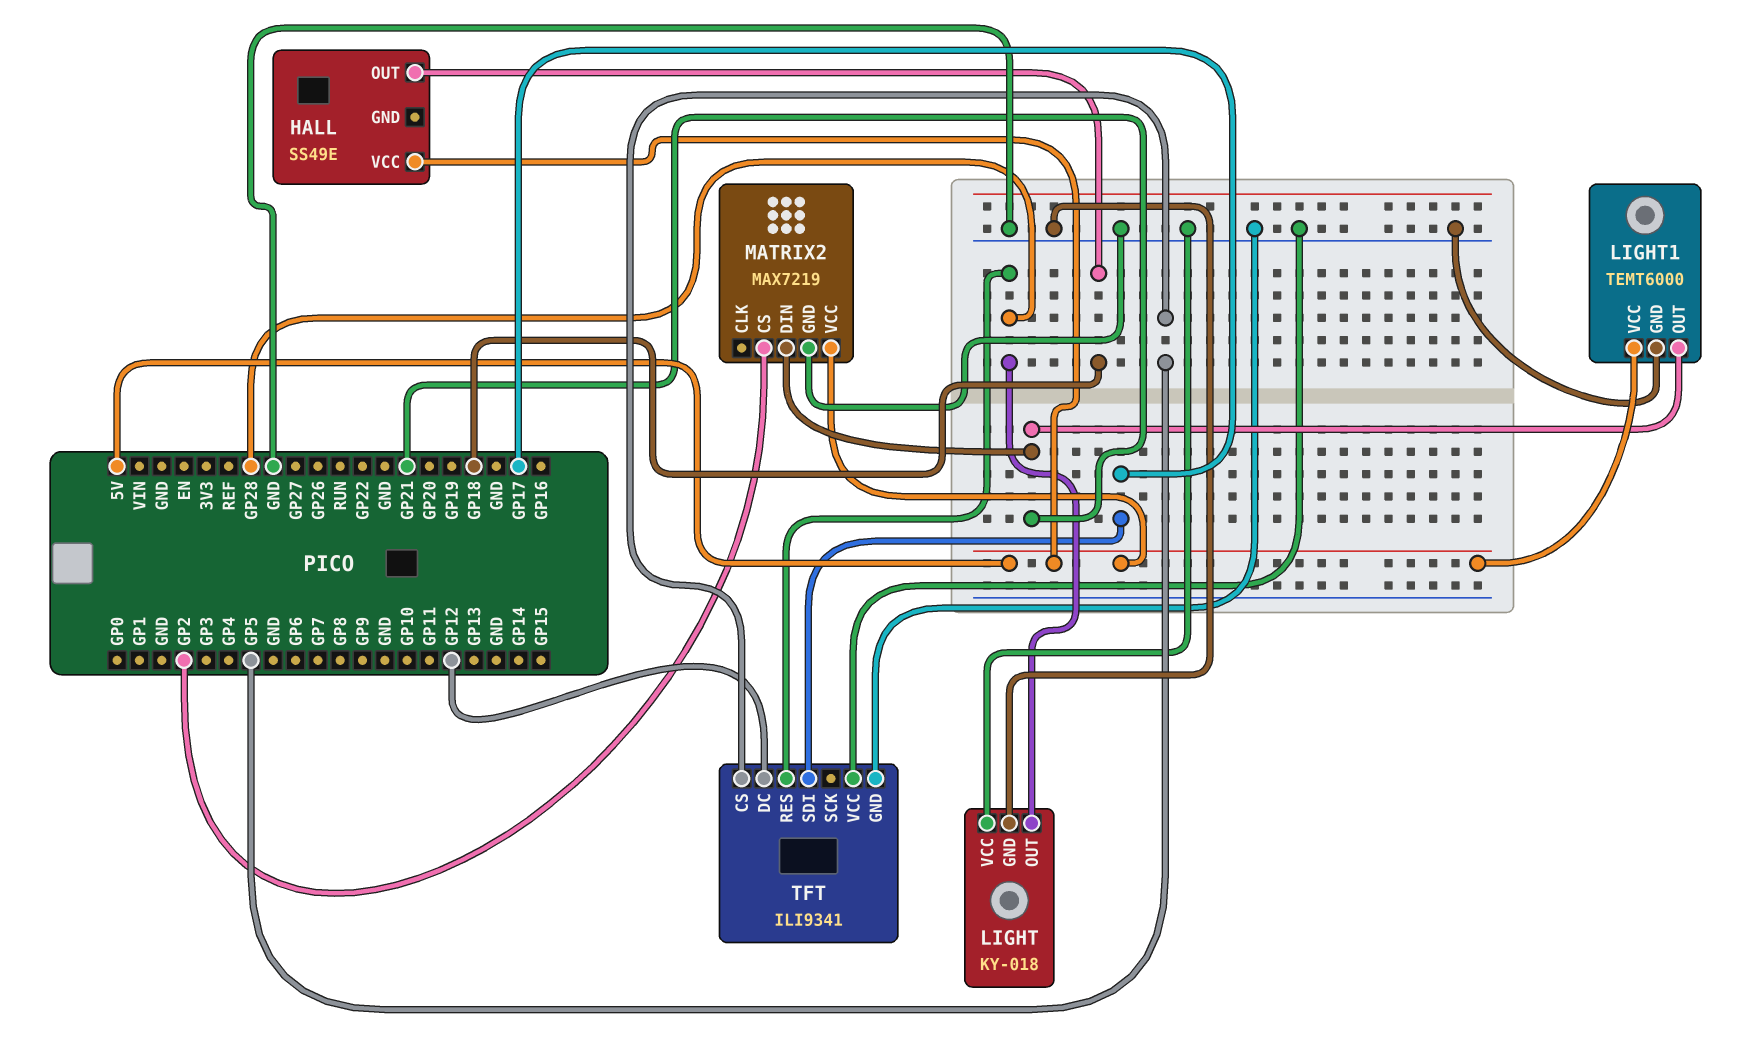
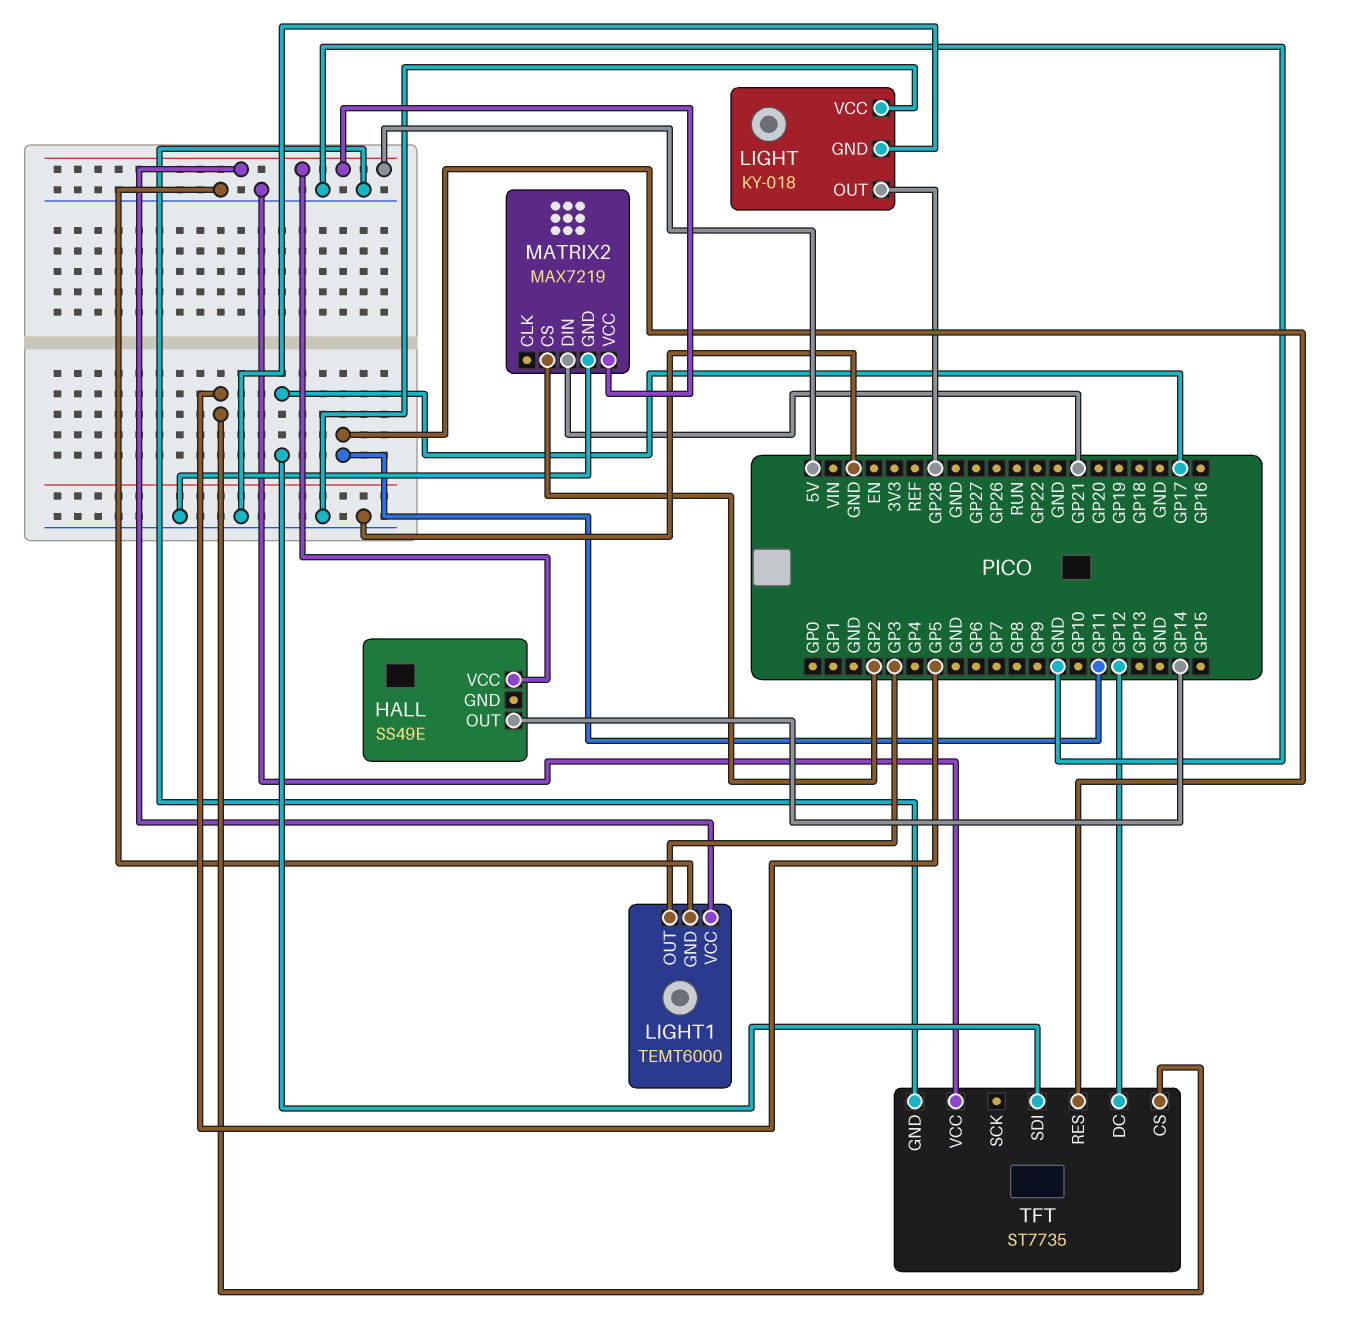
HALL pin OUT: GP18 -> GP14
LIGHT1 pin OUT: GP21 -> GP3
TFT: ILI9341 -> ST7735
TFT pin RES: GP28 -> GP11

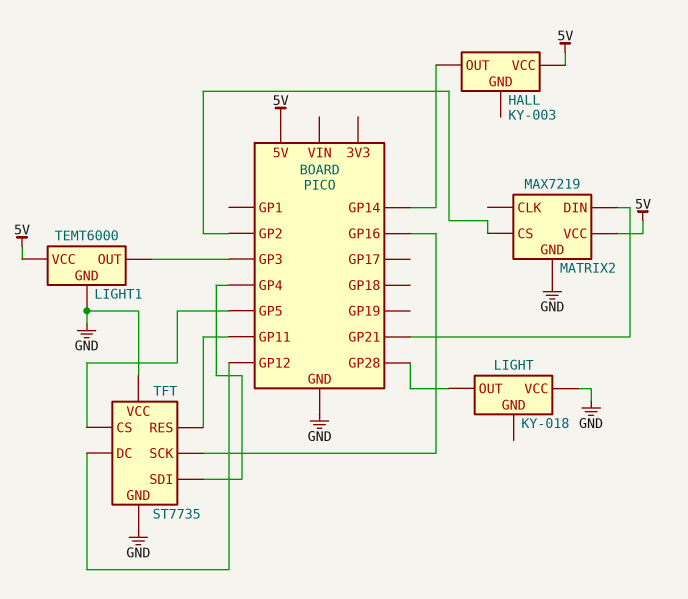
HALL: SS49E -> KY-003
LIGHT pin GND: GND -> none
TFT pin SCK: none -> GP16
TFT pin SDI: GP17 -> GP4

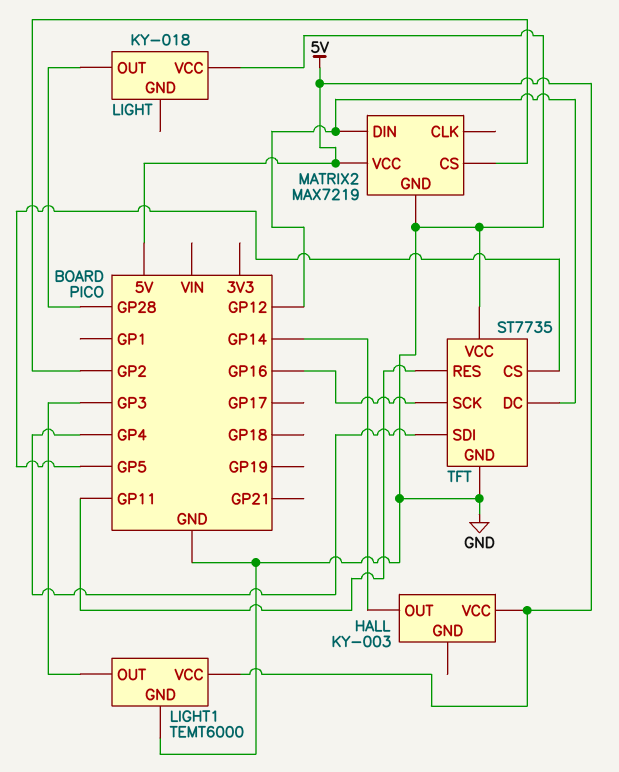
MATRIX2 pin DIN: GP21 -> GP12

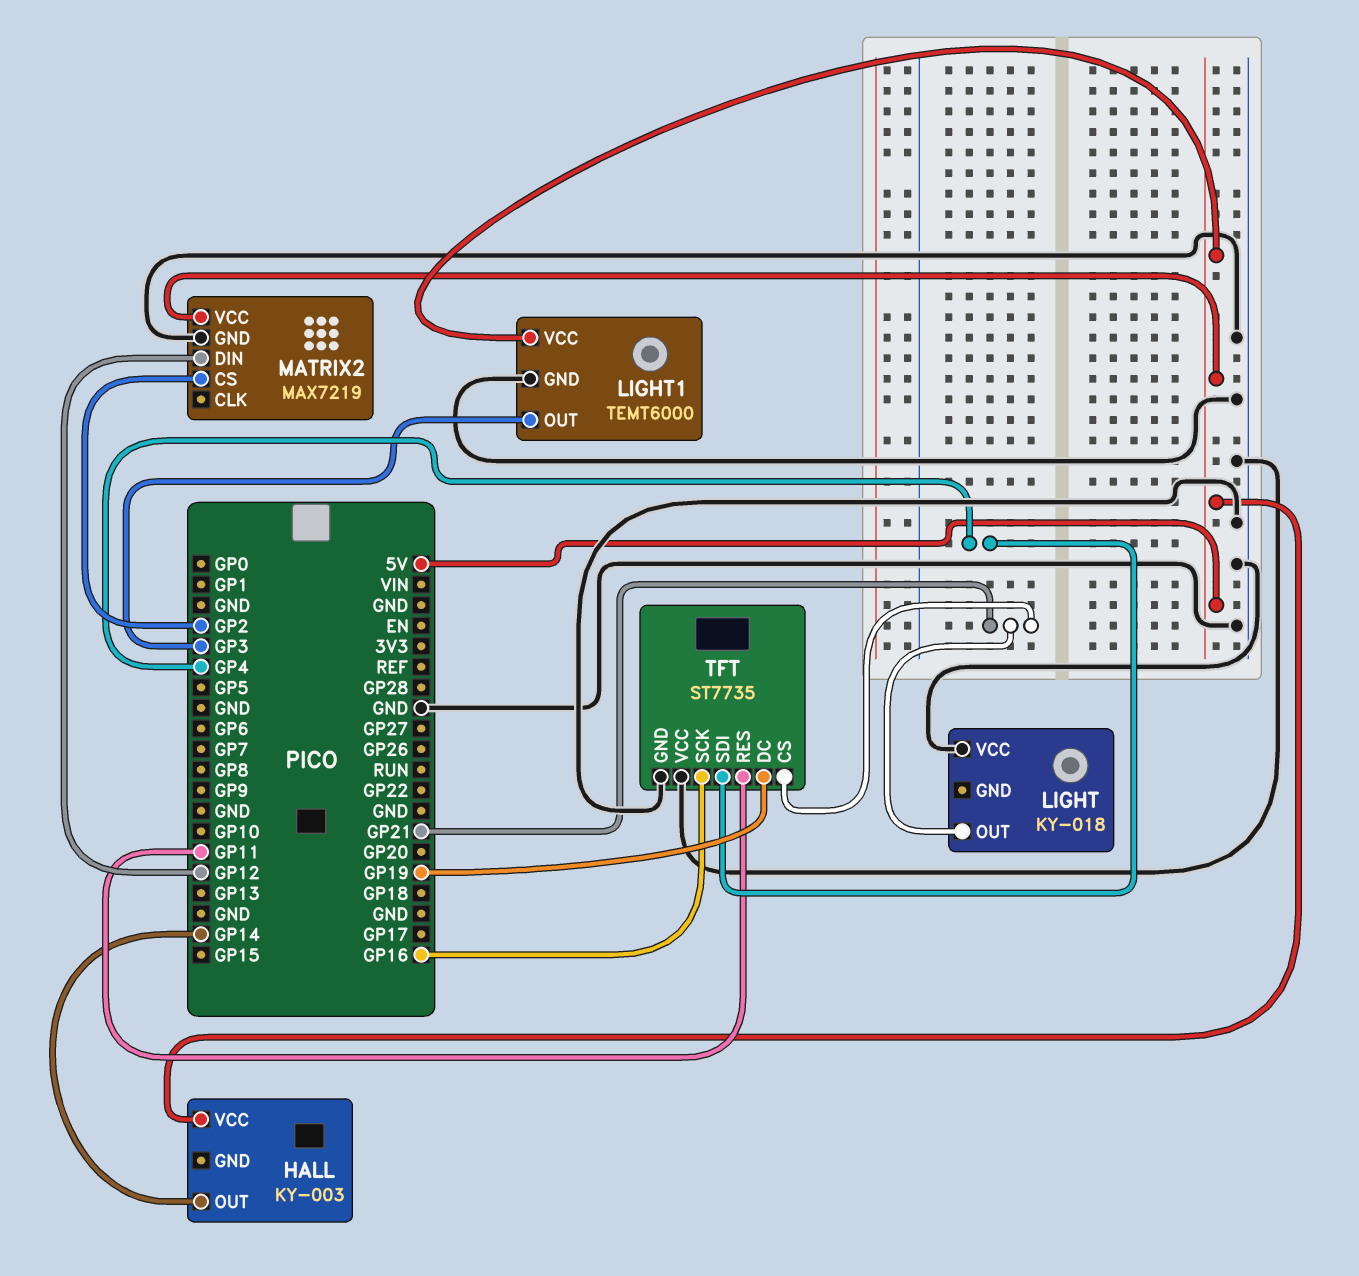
LIGHT pin OUT: GP28 -> GP21
TFT pin CS: GP5 -> GP21
TFT pin DC: GP12 -> GP19

